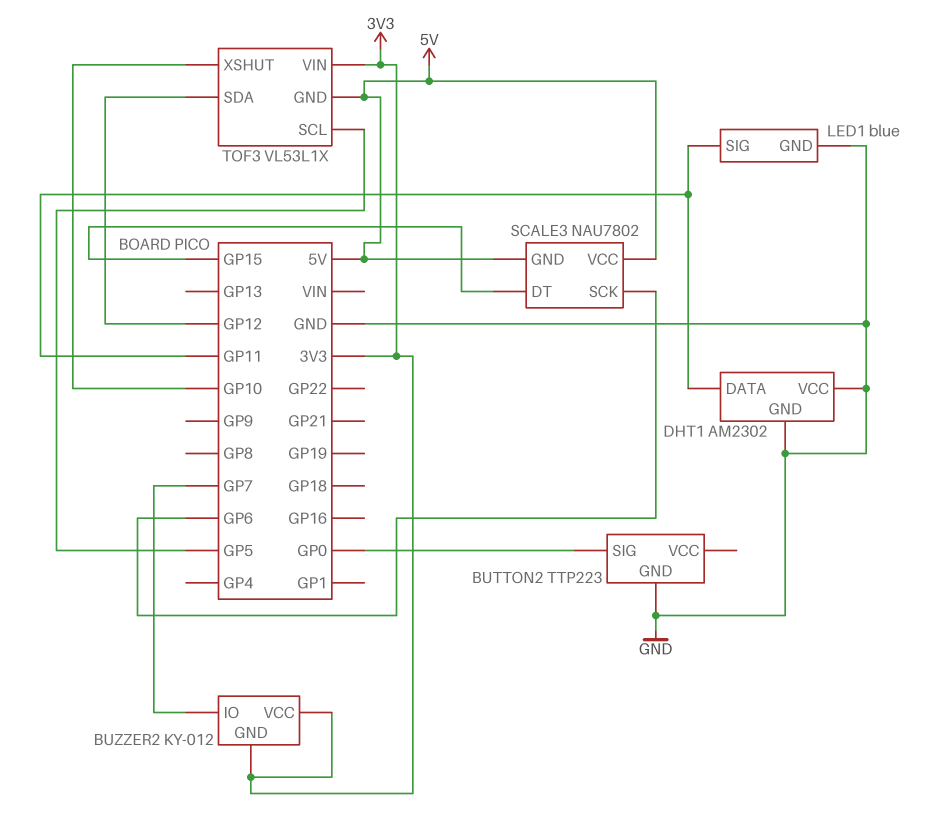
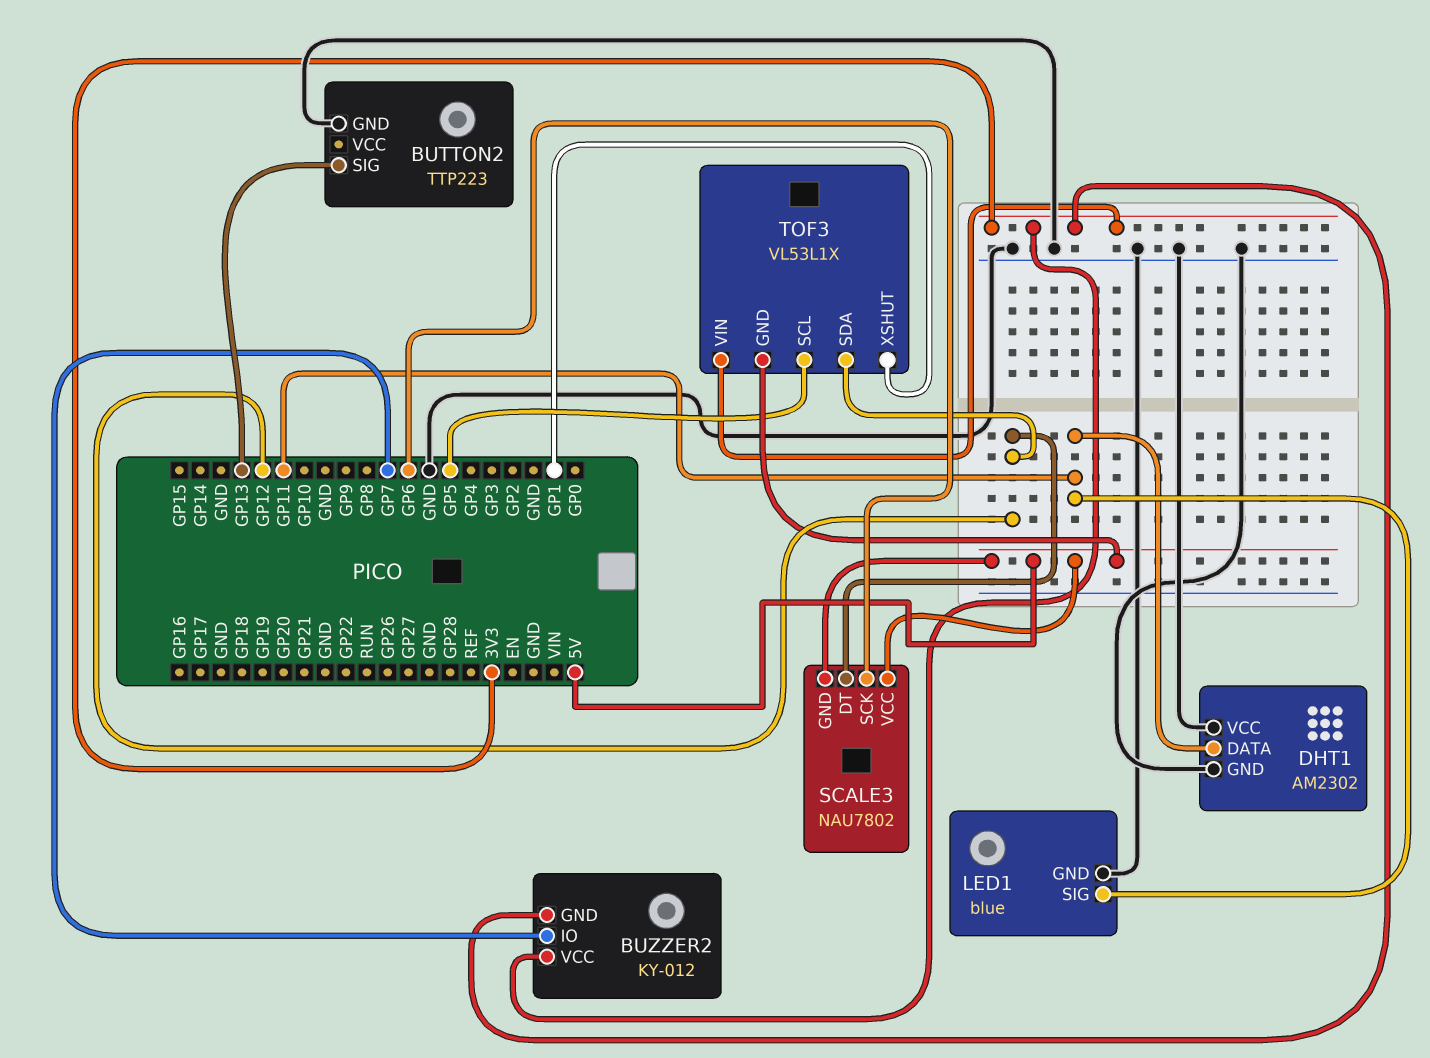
BUTTON2 pin SIG: GP0 -> GP13
SCALE3 pin DT: GP15 -> GP12
TOF3 pin XSHUT: GP10 -> GP1

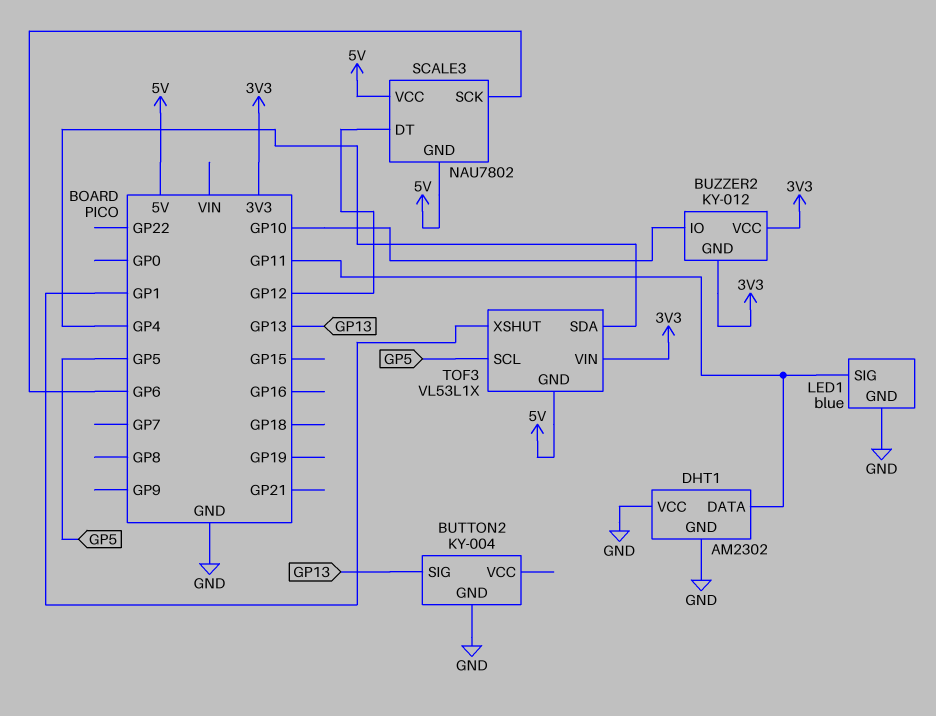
BUTTON2: TTP223 -> KY-004
BUZZER2 pin IO: GP7 -> GP10
TOF3 pin SDA: GP12 -> GP4

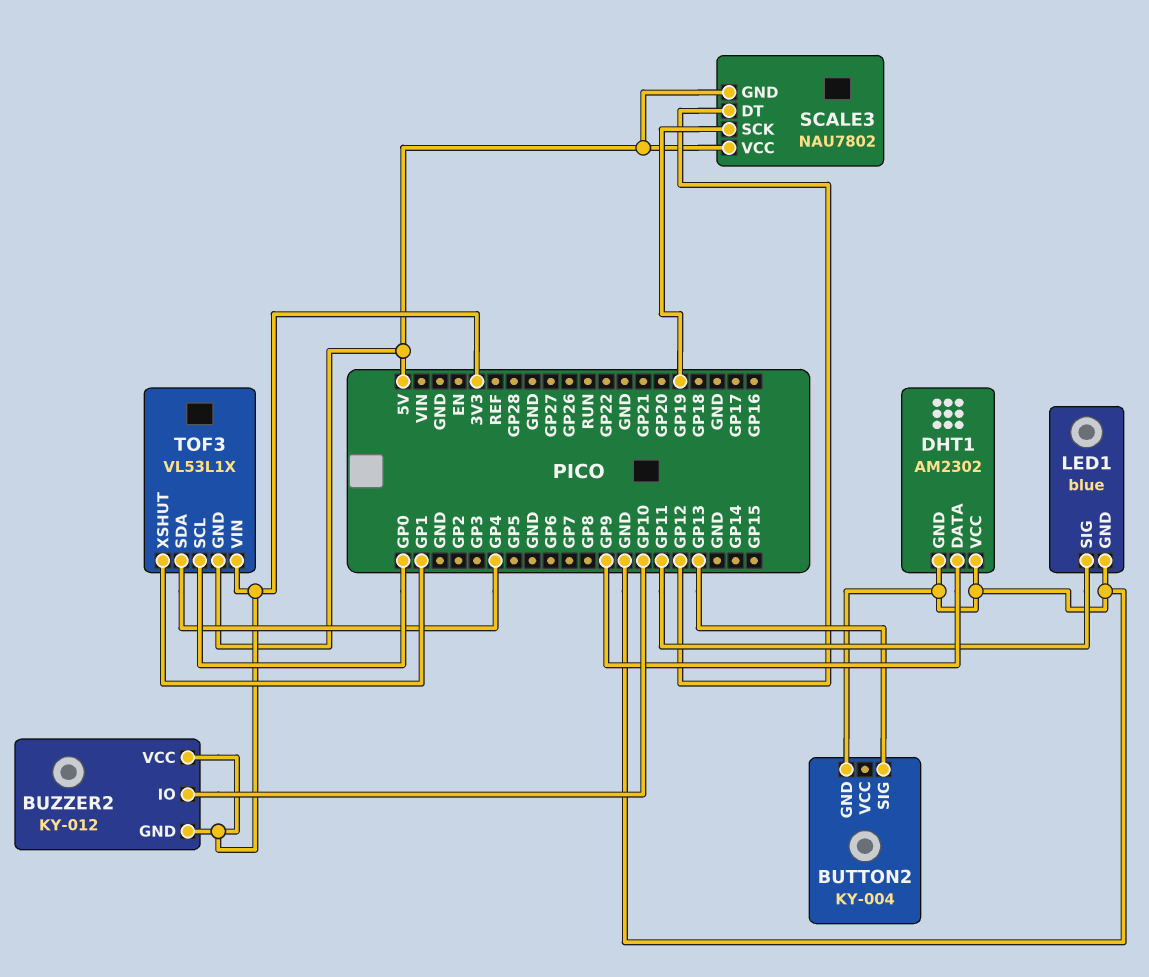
DHT1 pin DATA: GP11 -> GP9
SCALE3 pin SCK: GP6 -> GP19
TOF3 pin SCL: GP5 -> GP0

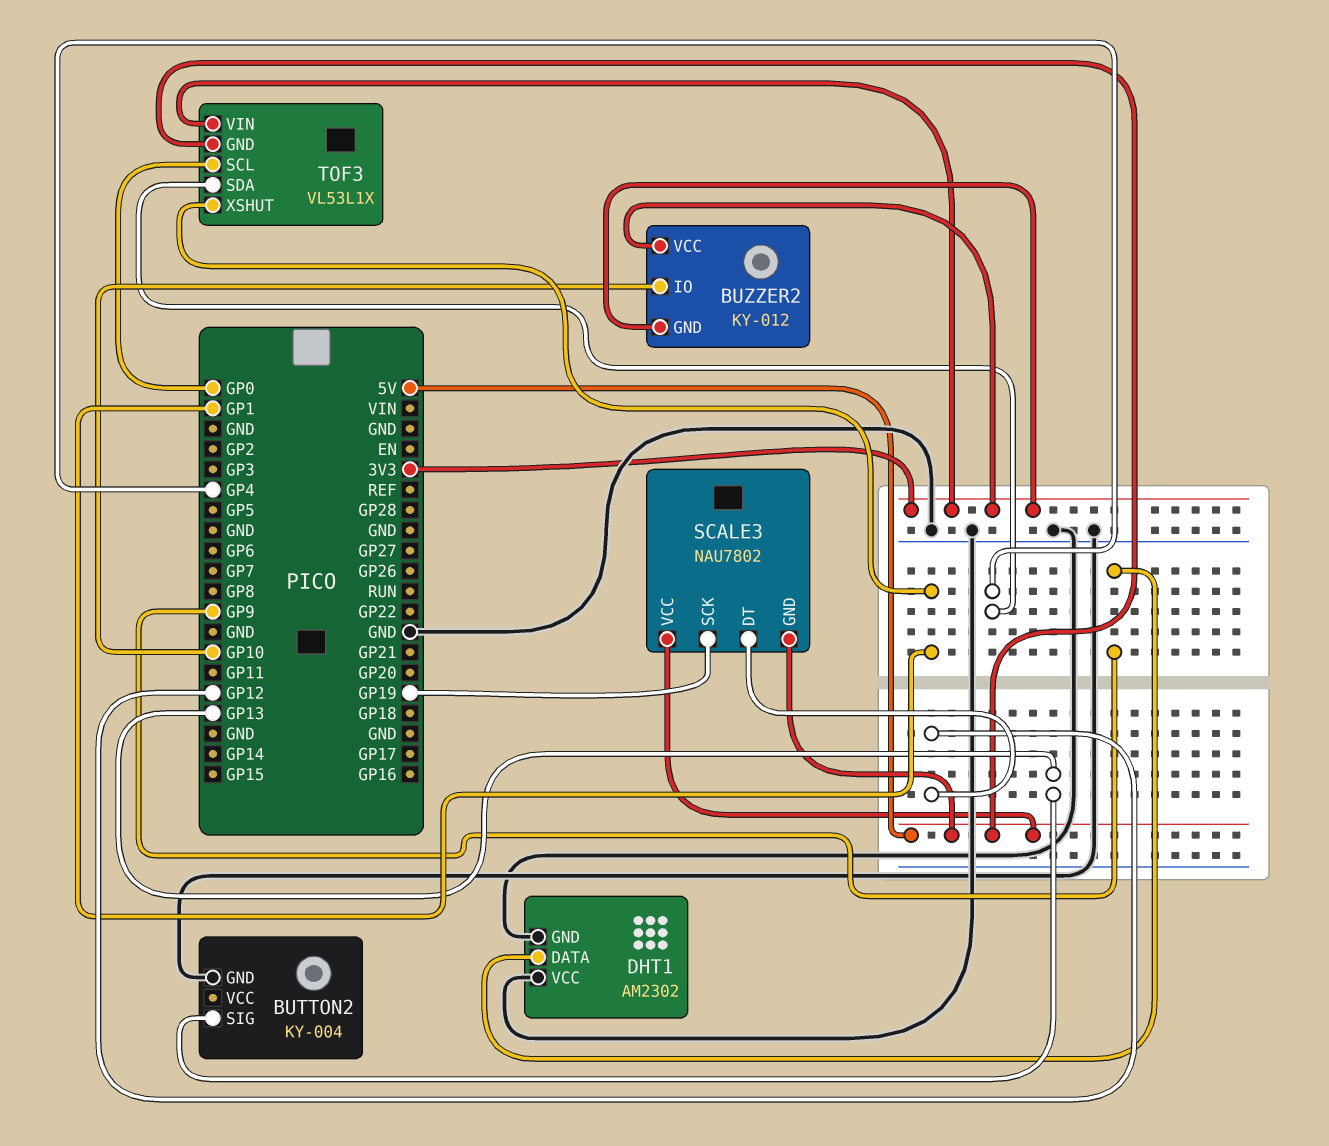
LED1: blue -> none
LED1 pin GND: GND -> none
LED1 pin SIG: GP11 -> none

